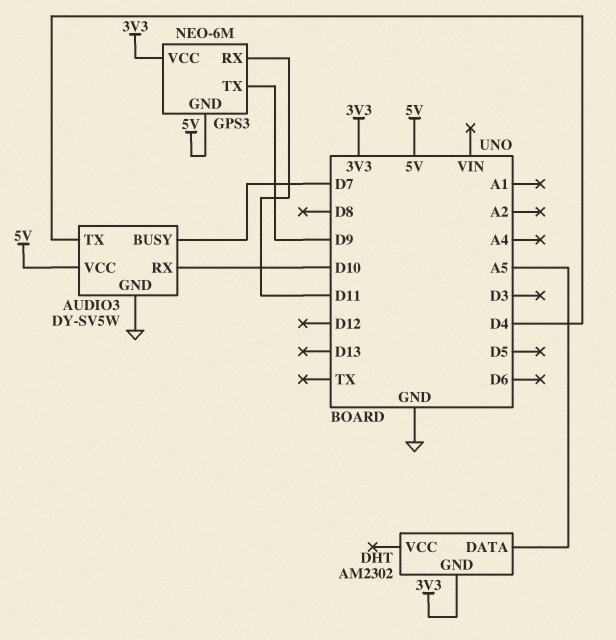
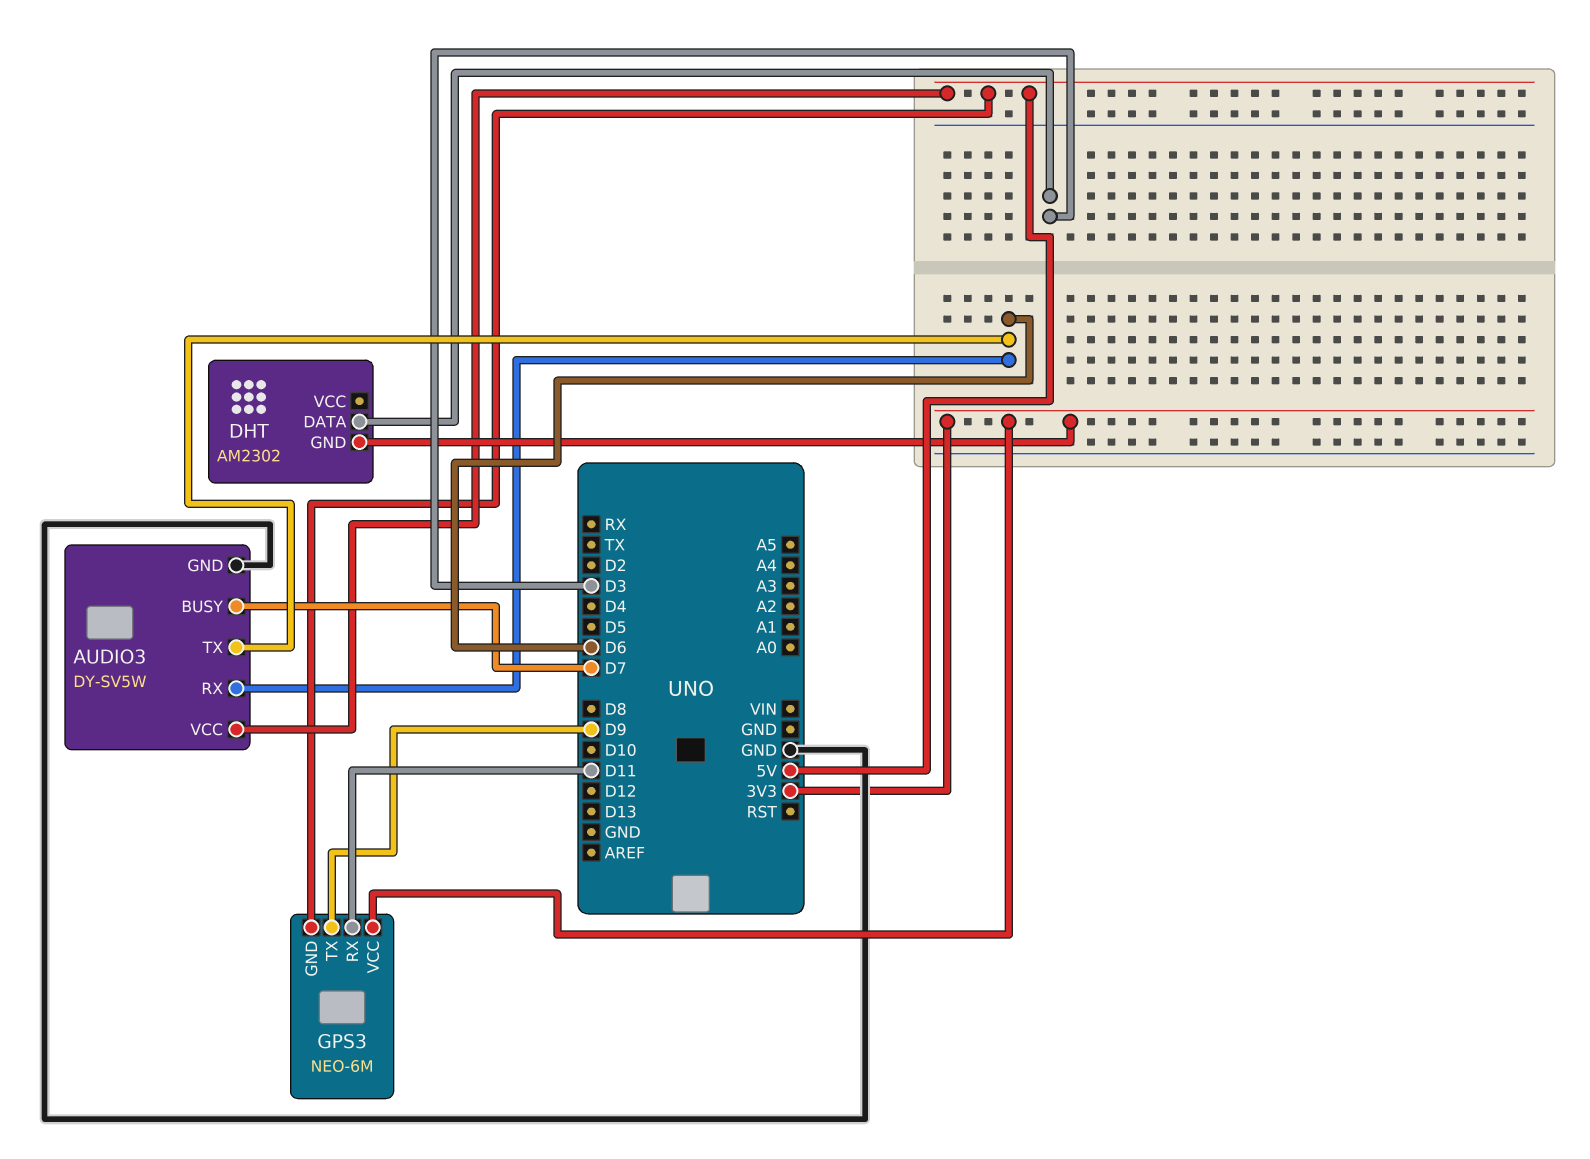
AUDIO3 pin RX: D10 -> D6
AUDIO3 pin TX: D4 -> D6
DHT pin DATA: A5 -> D3

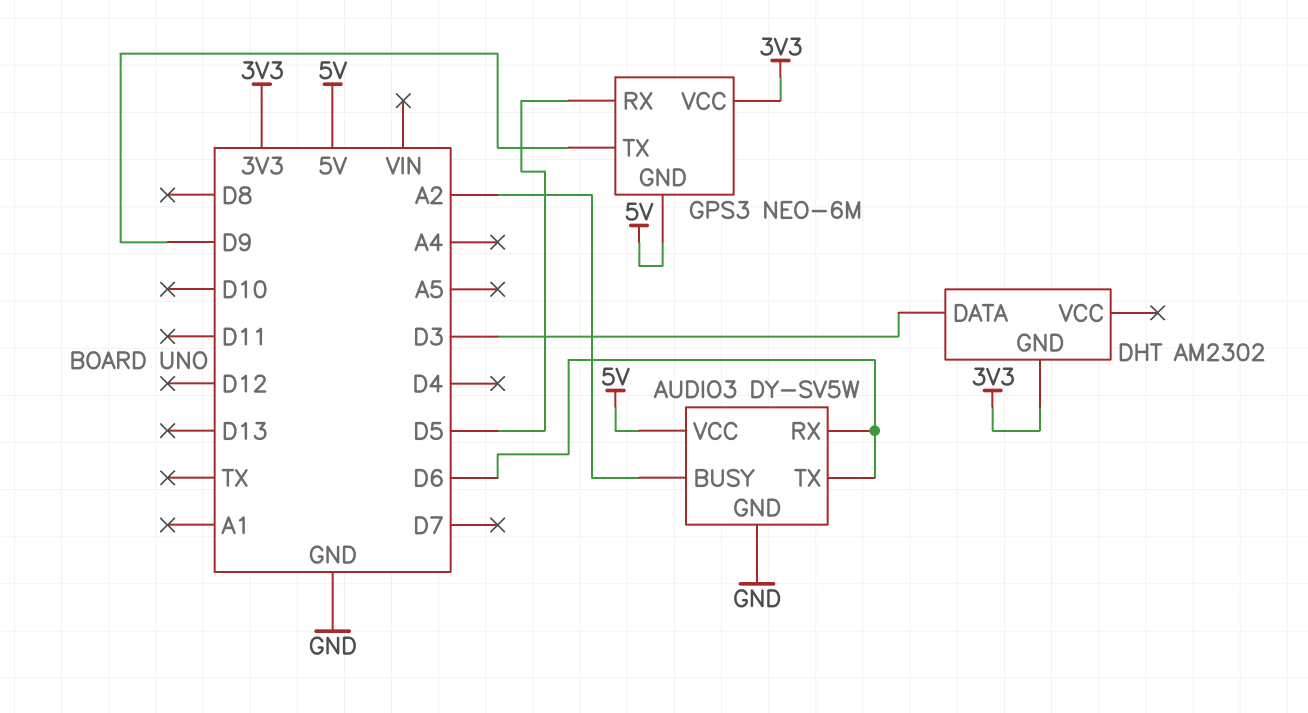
AUDIO3 pin BUSY: D7 -> A2
GPS3 pin RX: D11 -> D5

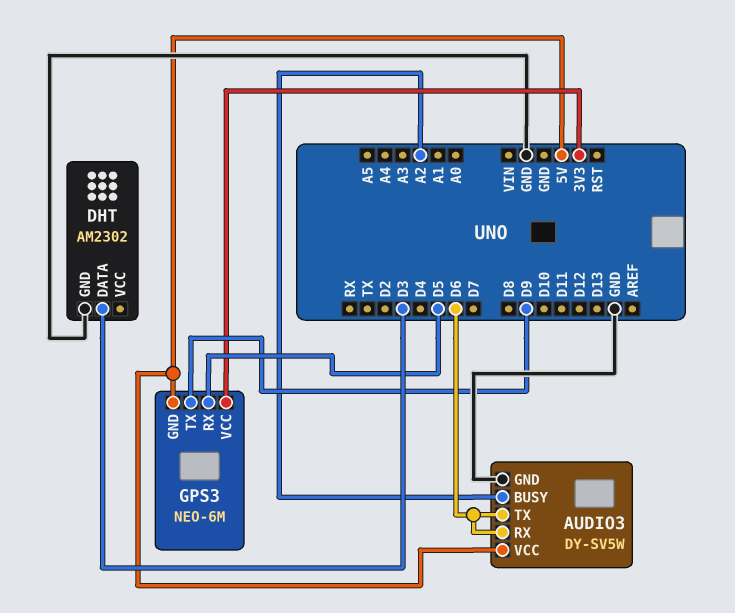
DHT pin GND: 3V3 -> GND

